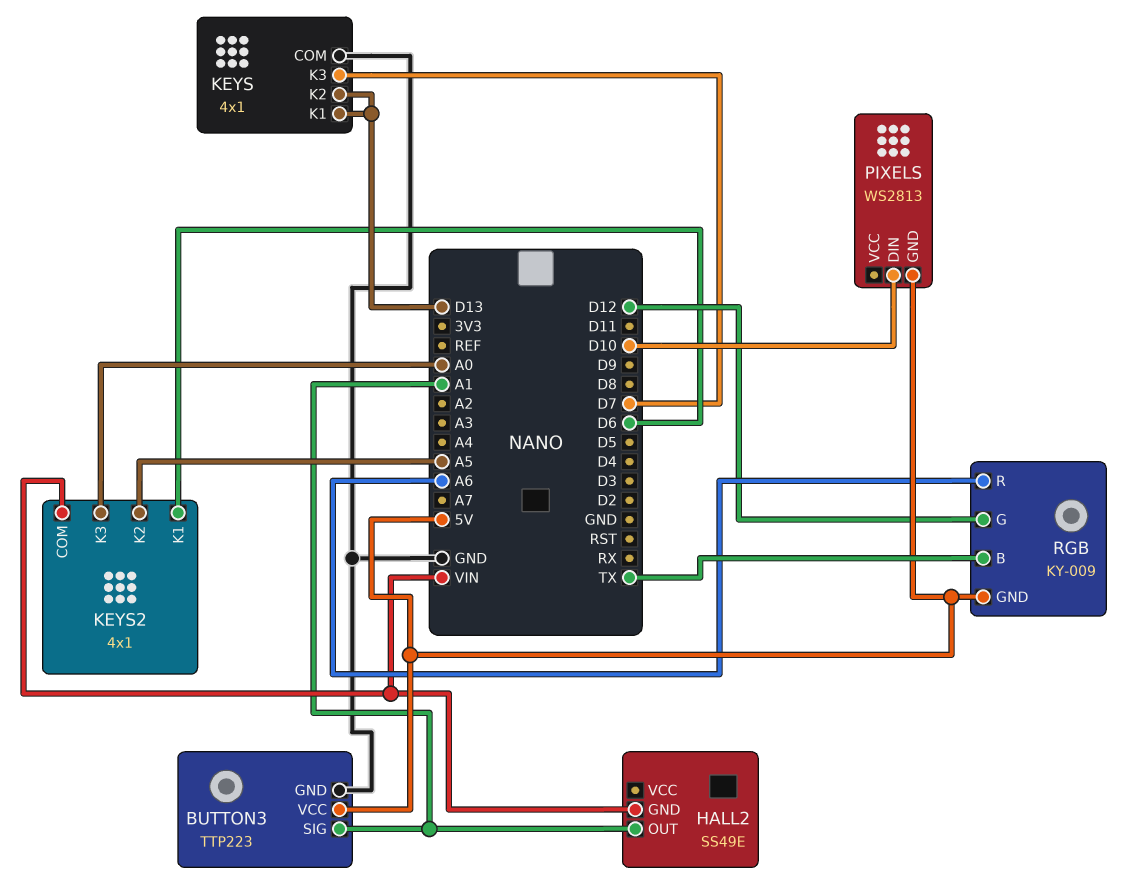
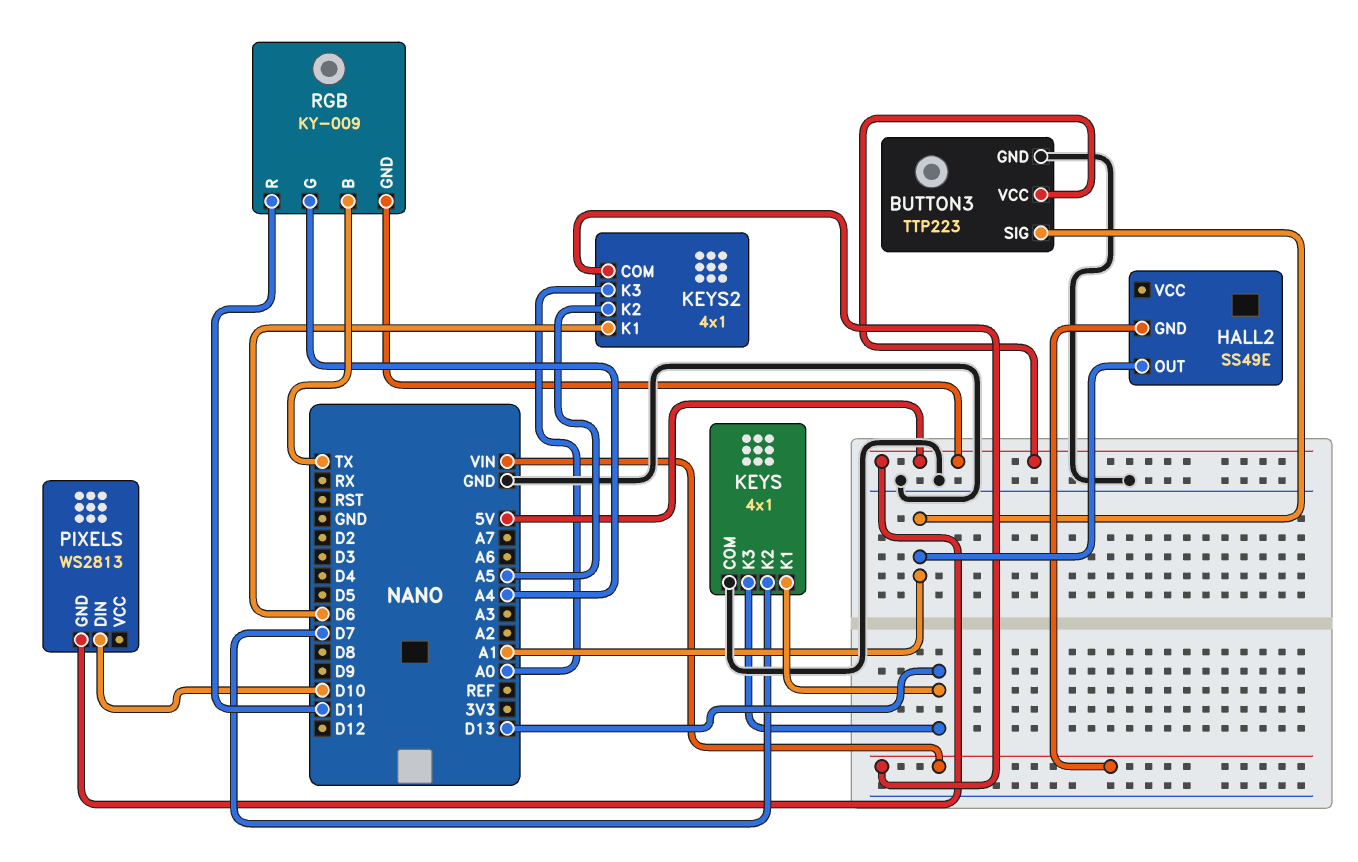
KEYS pin K2: D13 -> D7
KEYS pin K3: D7 -> D13
RGB pin G: D12 -> A4
RGB pin R: A6 -> D11

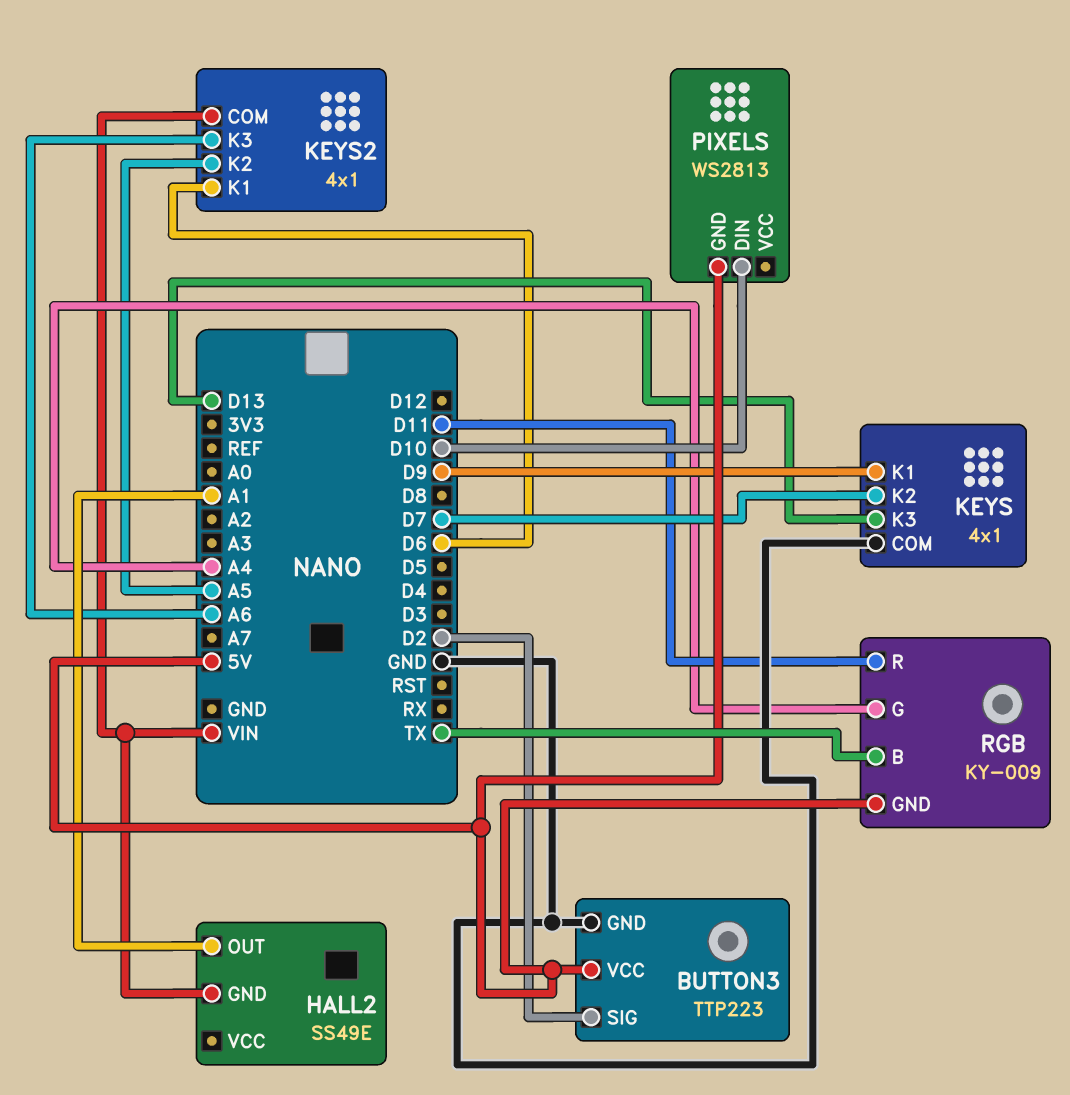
BUTTON3 pin SIG: A1 -> D2
KEYS pin K1: D13 -> D9
KEYS2 pin K3: A0 -> A6

